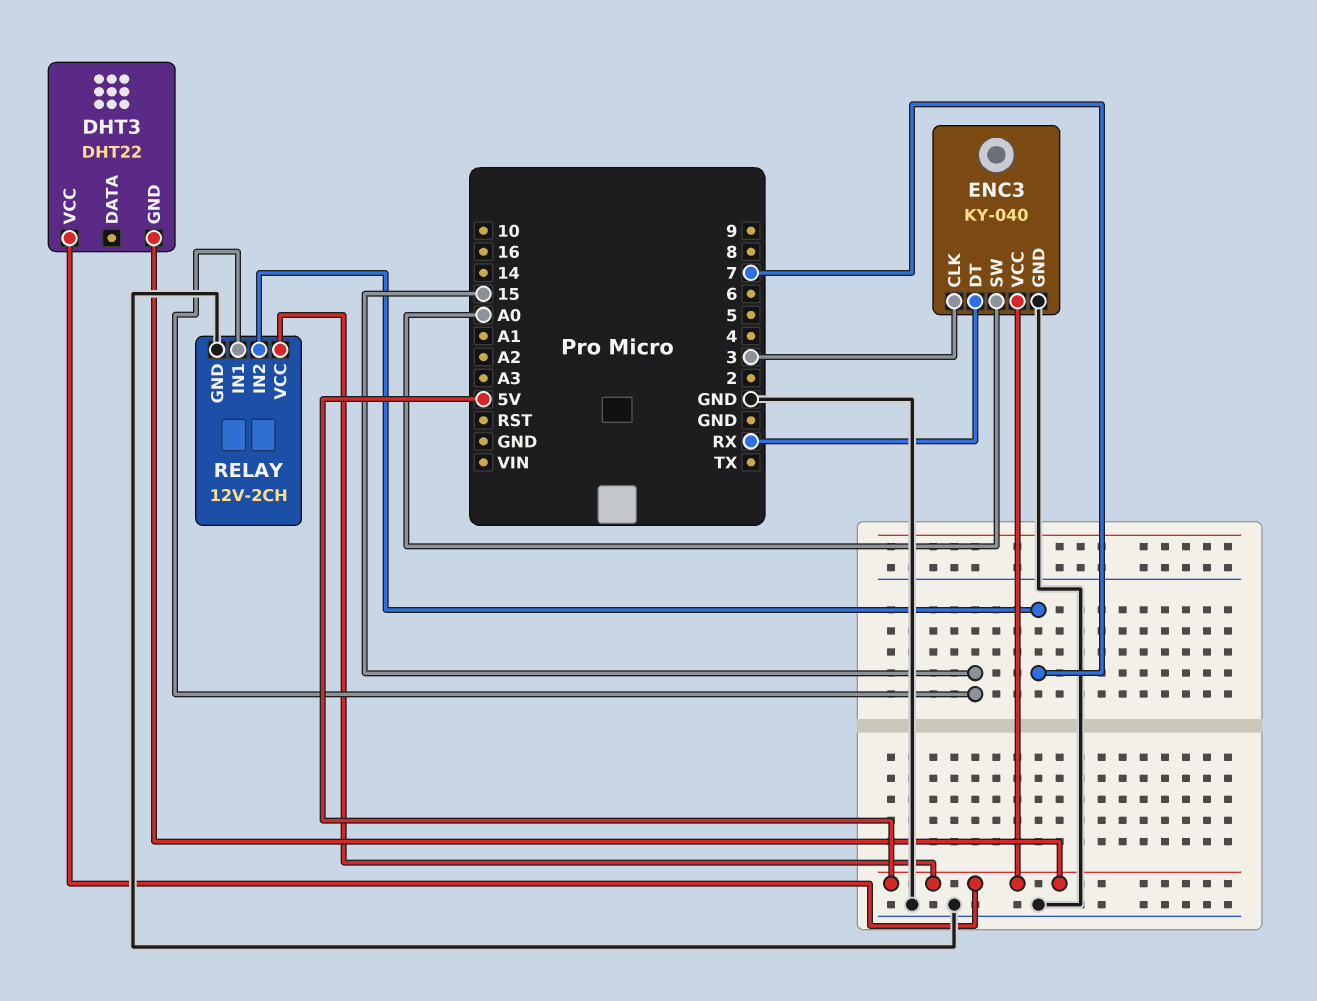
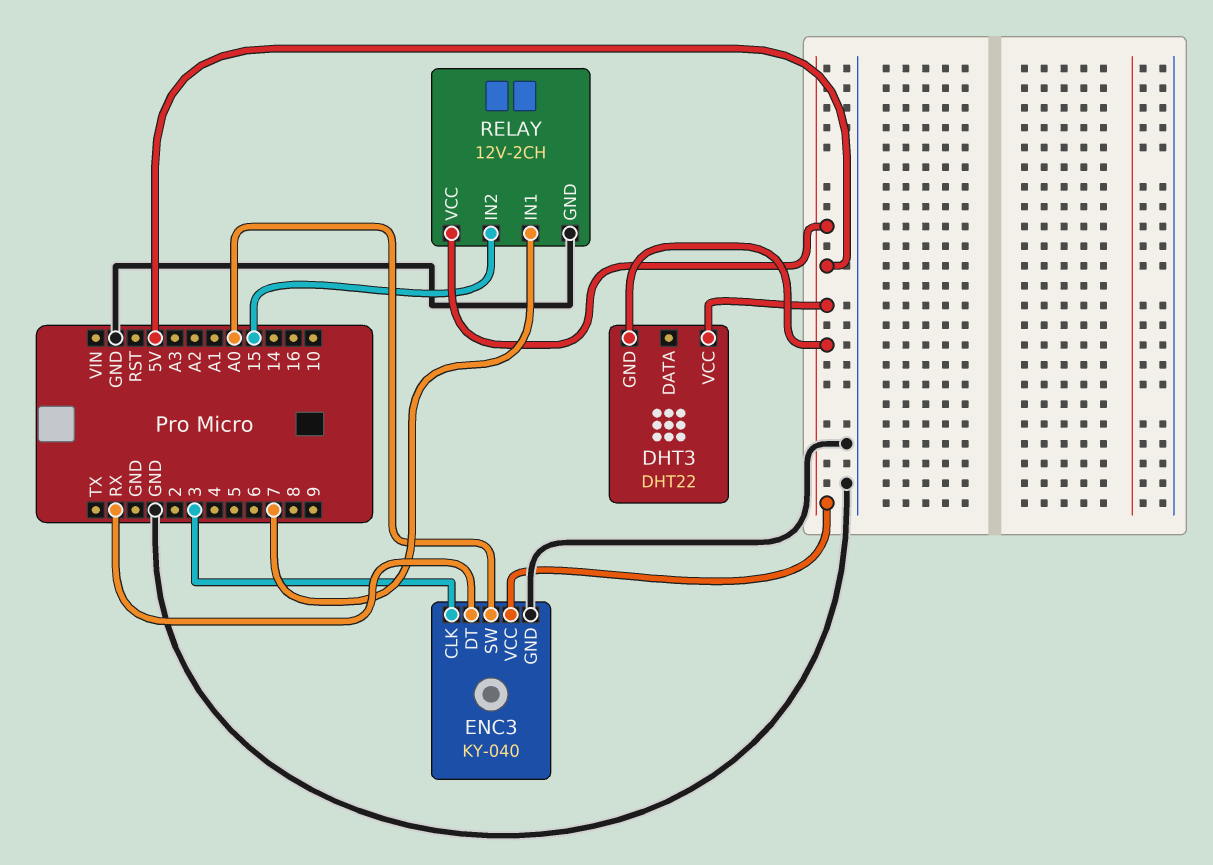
RELAY pin IN1: 15 -> 7
RELAY pin IN2: 7 -> 15

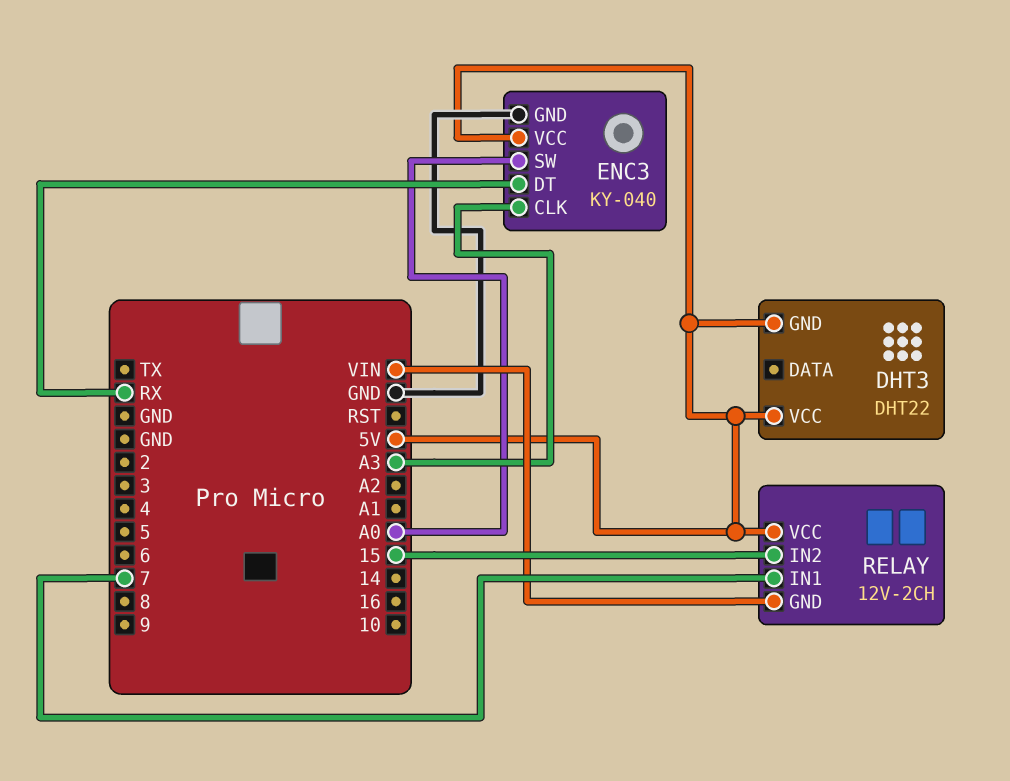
ENC3 pin CLK: 3 -> A3
RELAY pin GND: GND -> VIN

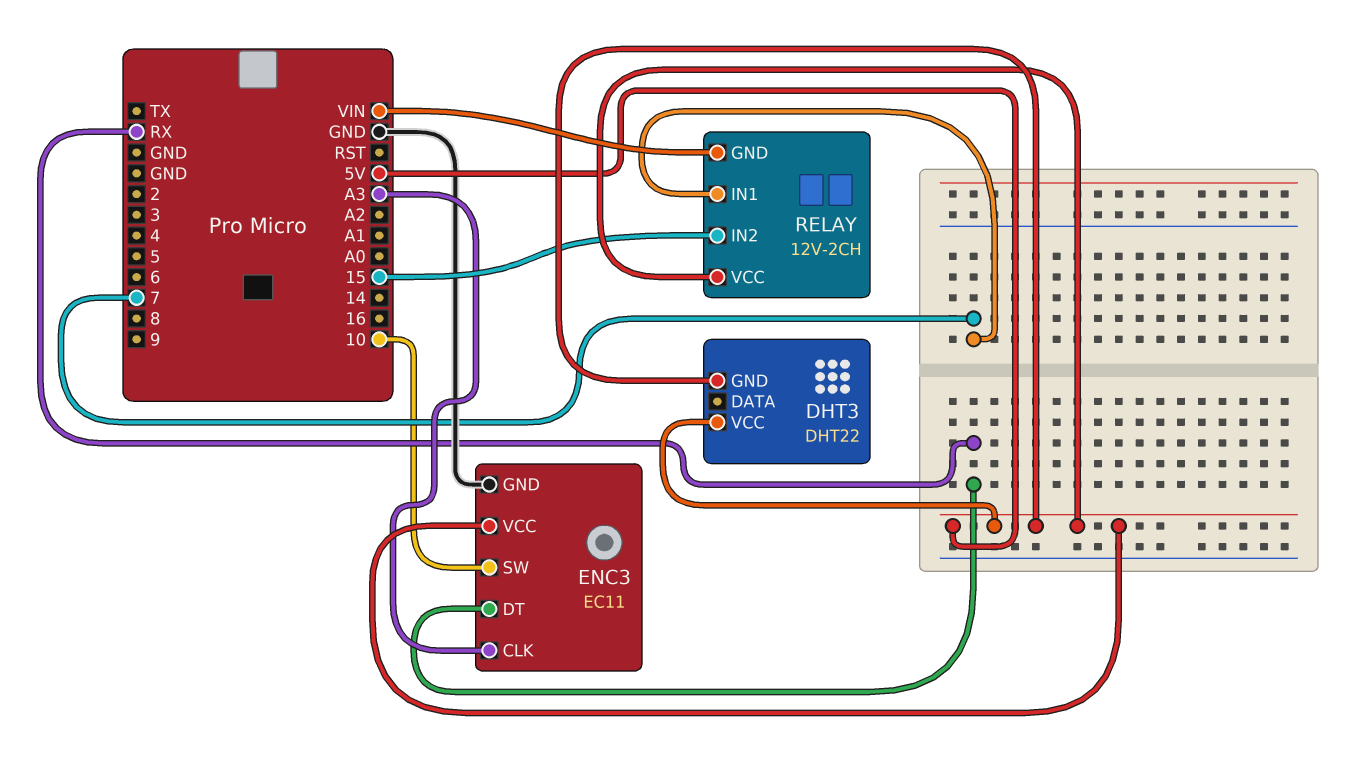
ENC3: KY-040 -> EC11
ENC3 pin SW: A0 -> 10

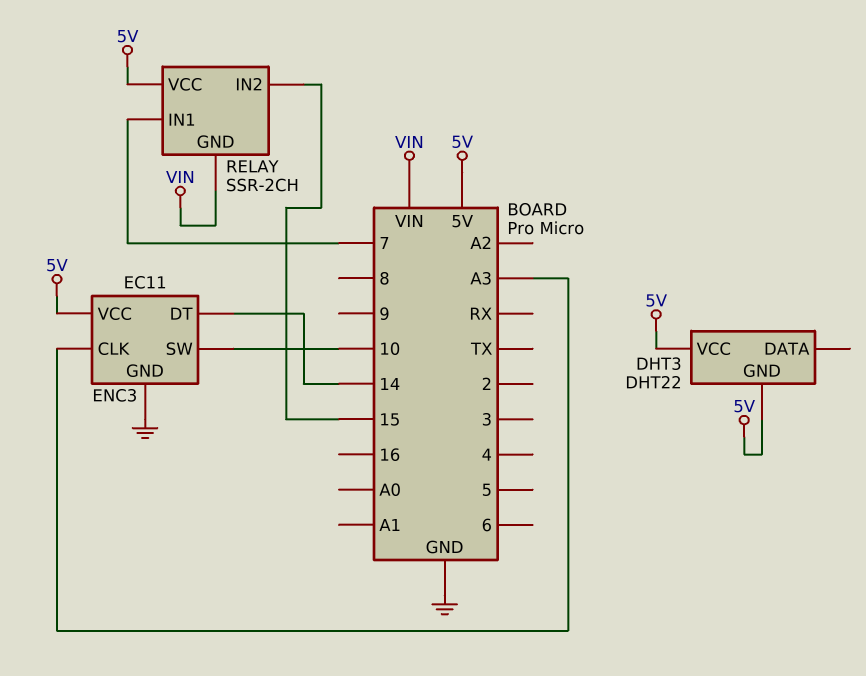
ENC3 pin DT: RX -> 14
RELAY: 12V-2CH -> SSR-2CH

